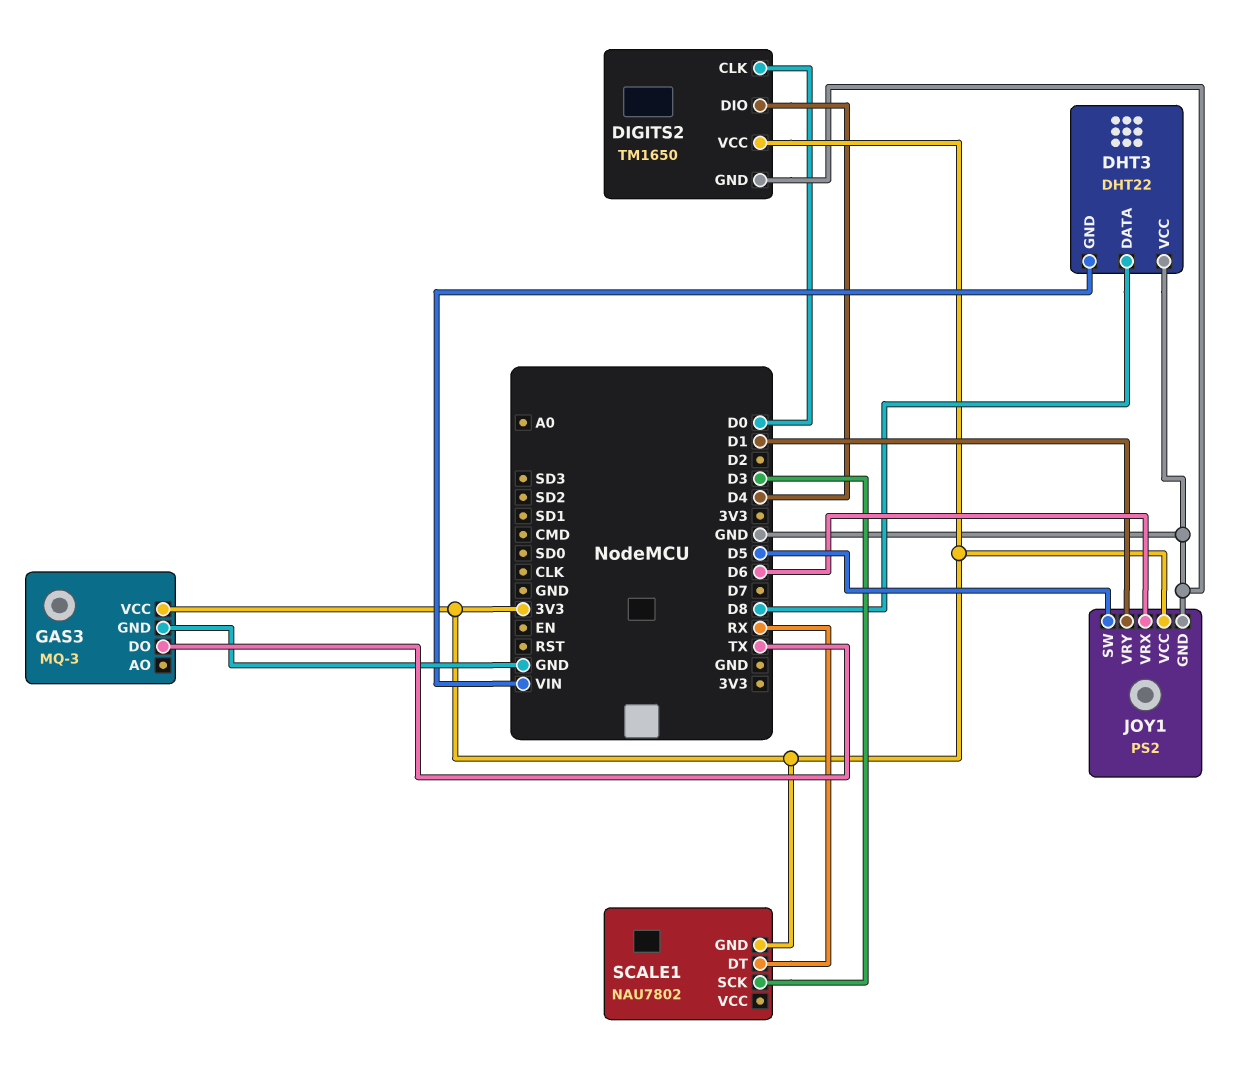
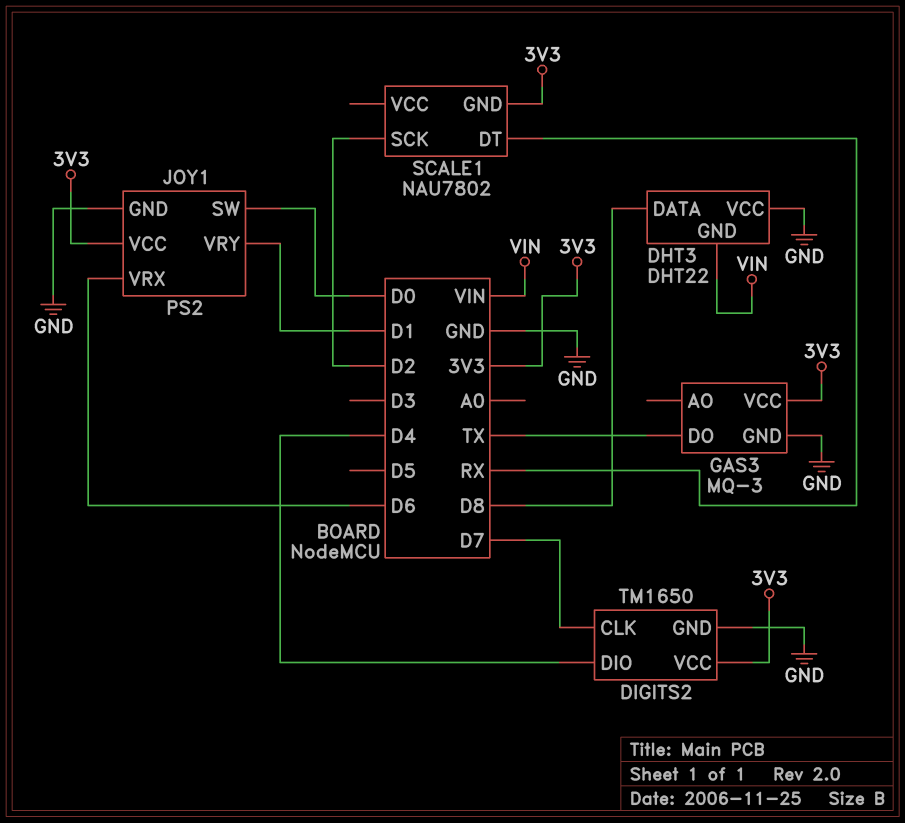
DIGITS2 pin CLK: D0 -> D7
JOY1 pin SW: D5 -> D0
SCALE1 pin SCK: D3 -> D2

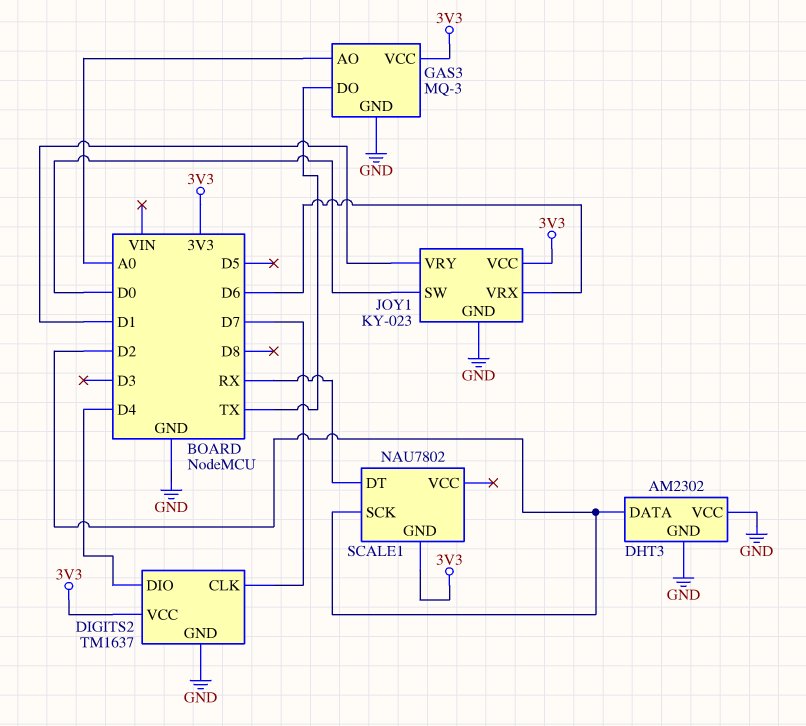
DHT3: DHT22 -> AM2302
DHT3 pin DATA: D8 -> D2
DHT3 pin GND: VIN -> GND
DIGITS2: TM1650 -> TM1637
GAS3 pin AO: none -> A0
JOY1: PS2 -> KY-023

